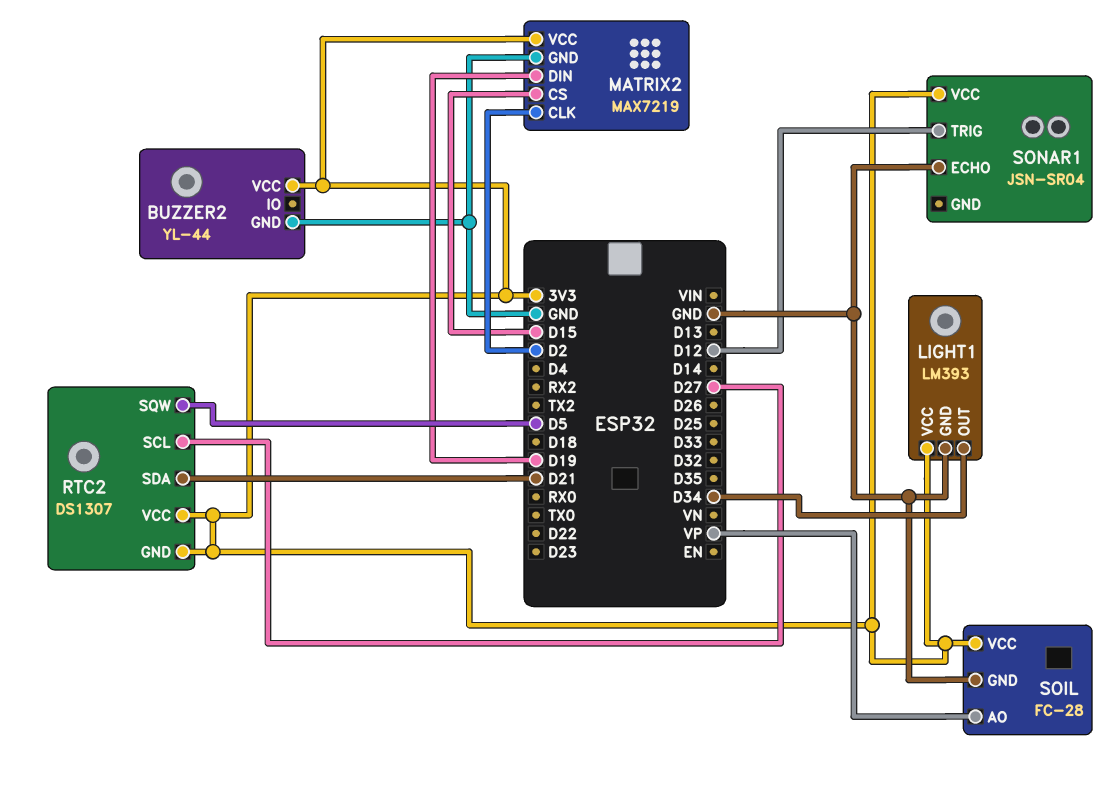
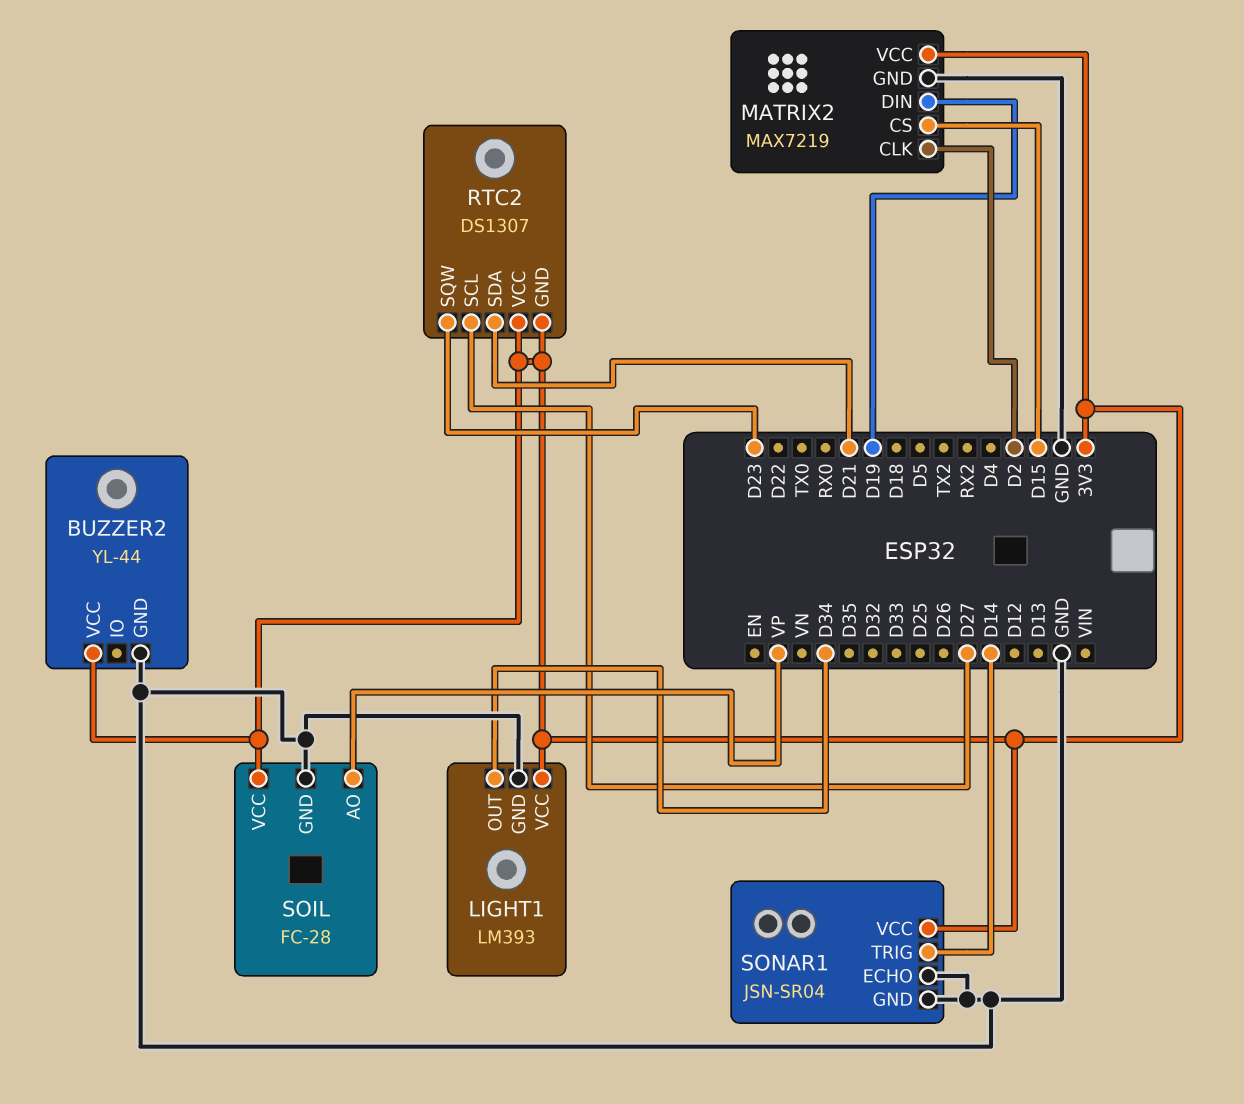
RTC2 pin SQW: D5 -> D23
SONAR1 pin GND: none -> GND
SONAR1 pin TRIG: D12 -> D14

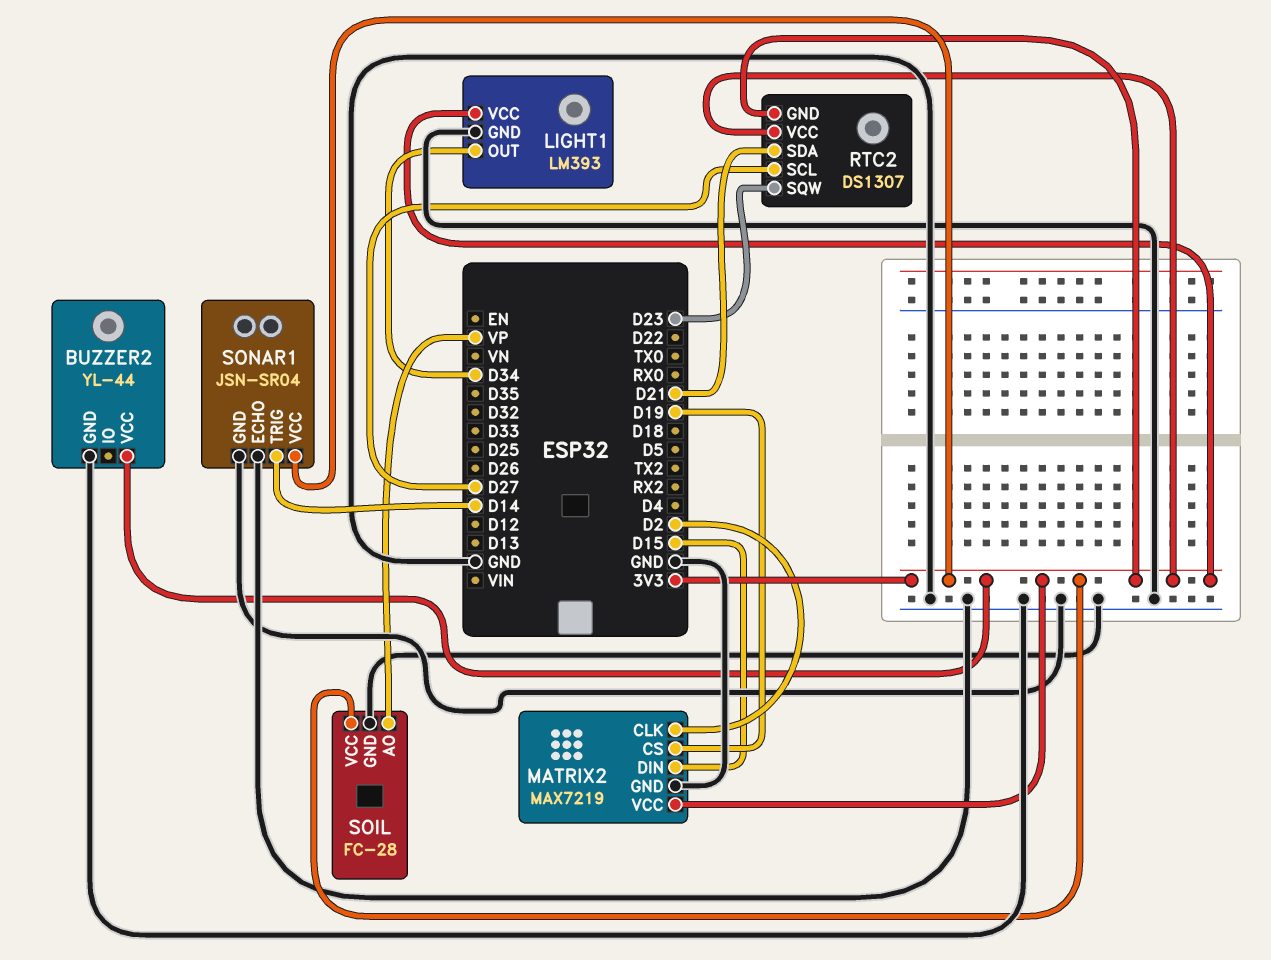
MATRIX2 pin CS: D15 -> D19
MATRIX2 pin DIN: D19 -> D15

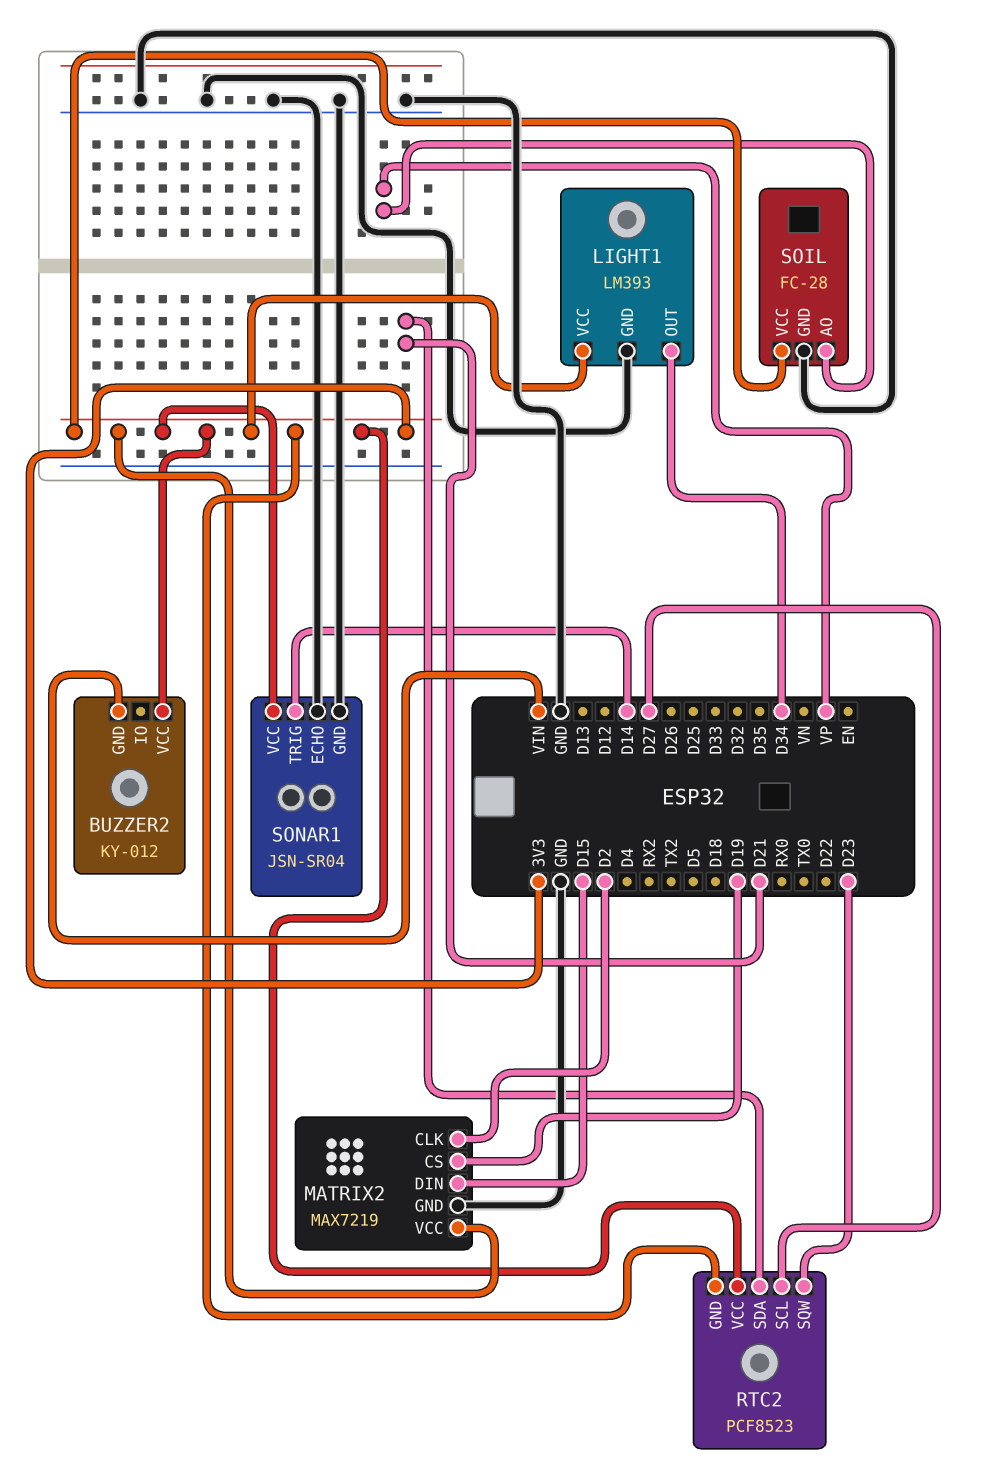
BUZZER2: YL-44 -> KY-012
BUZZER2 pin GND: GND -> VIN
RTC2: DS1307 -> PCF8523

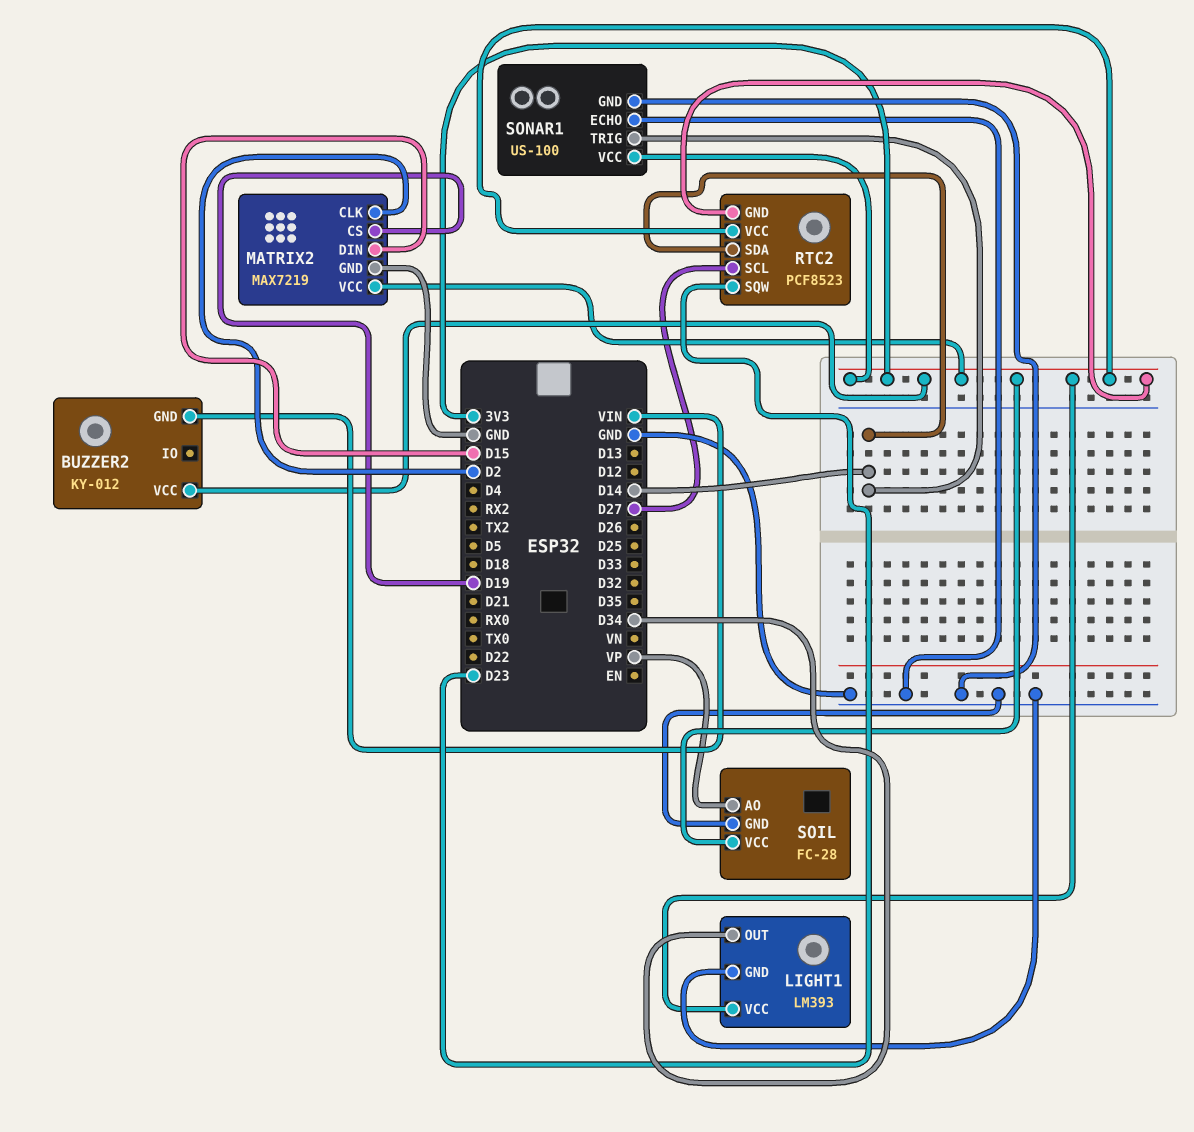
RTC2 pin SDA: D21 -> D14
SONAR1: JSN-SR04 -> US-100

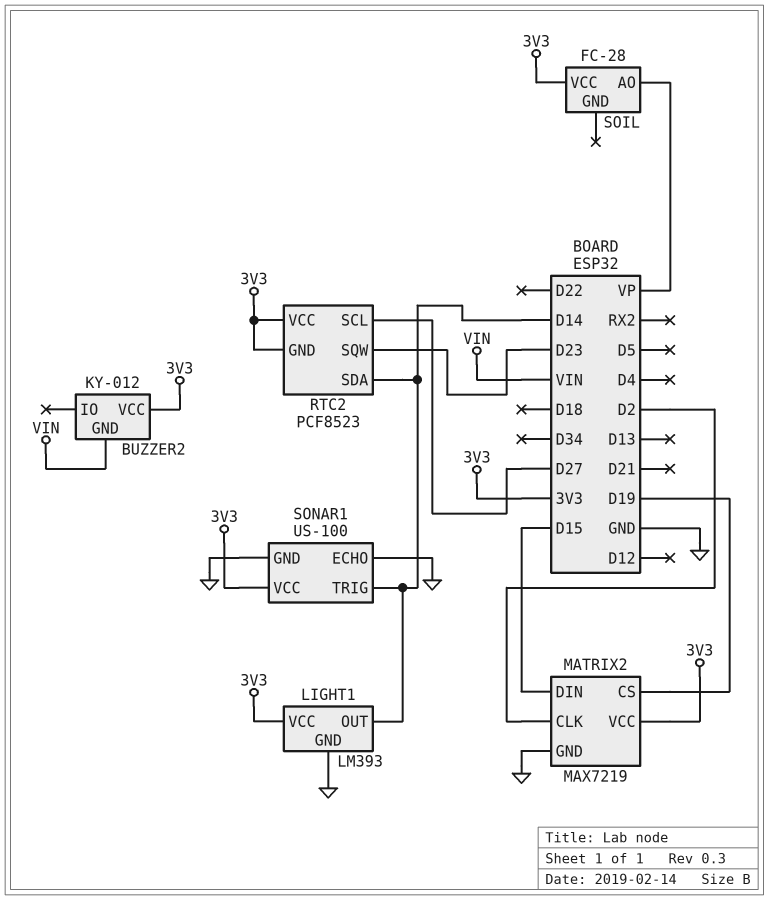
LIGHT1 pin OUT: D34 -> D14
SOIL pin GND: GND -> none

